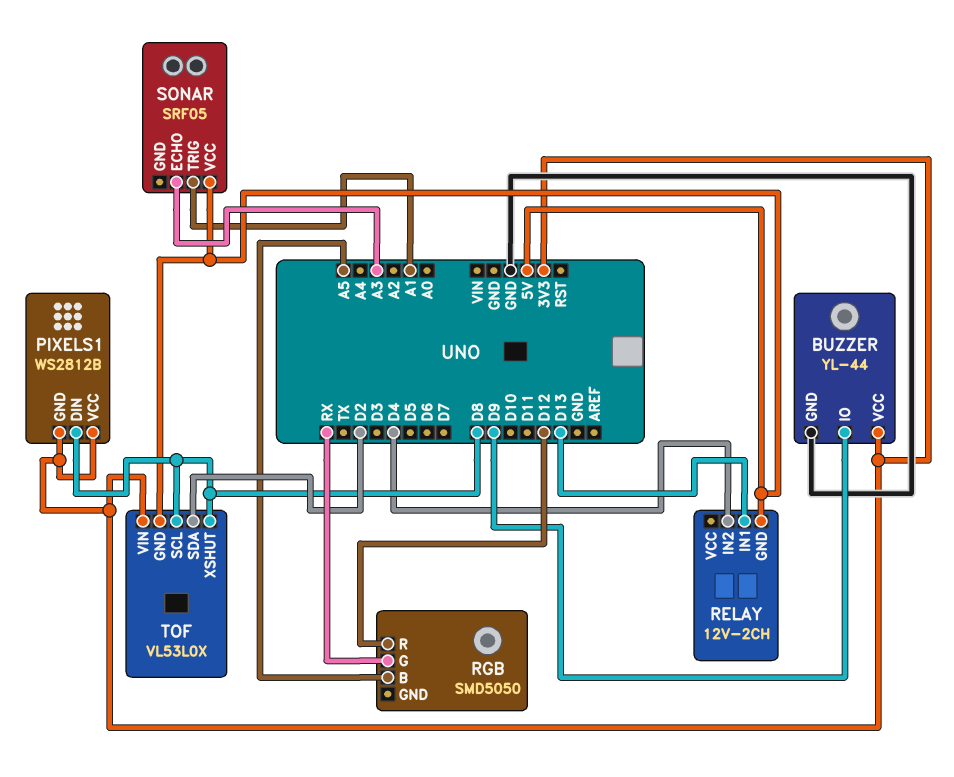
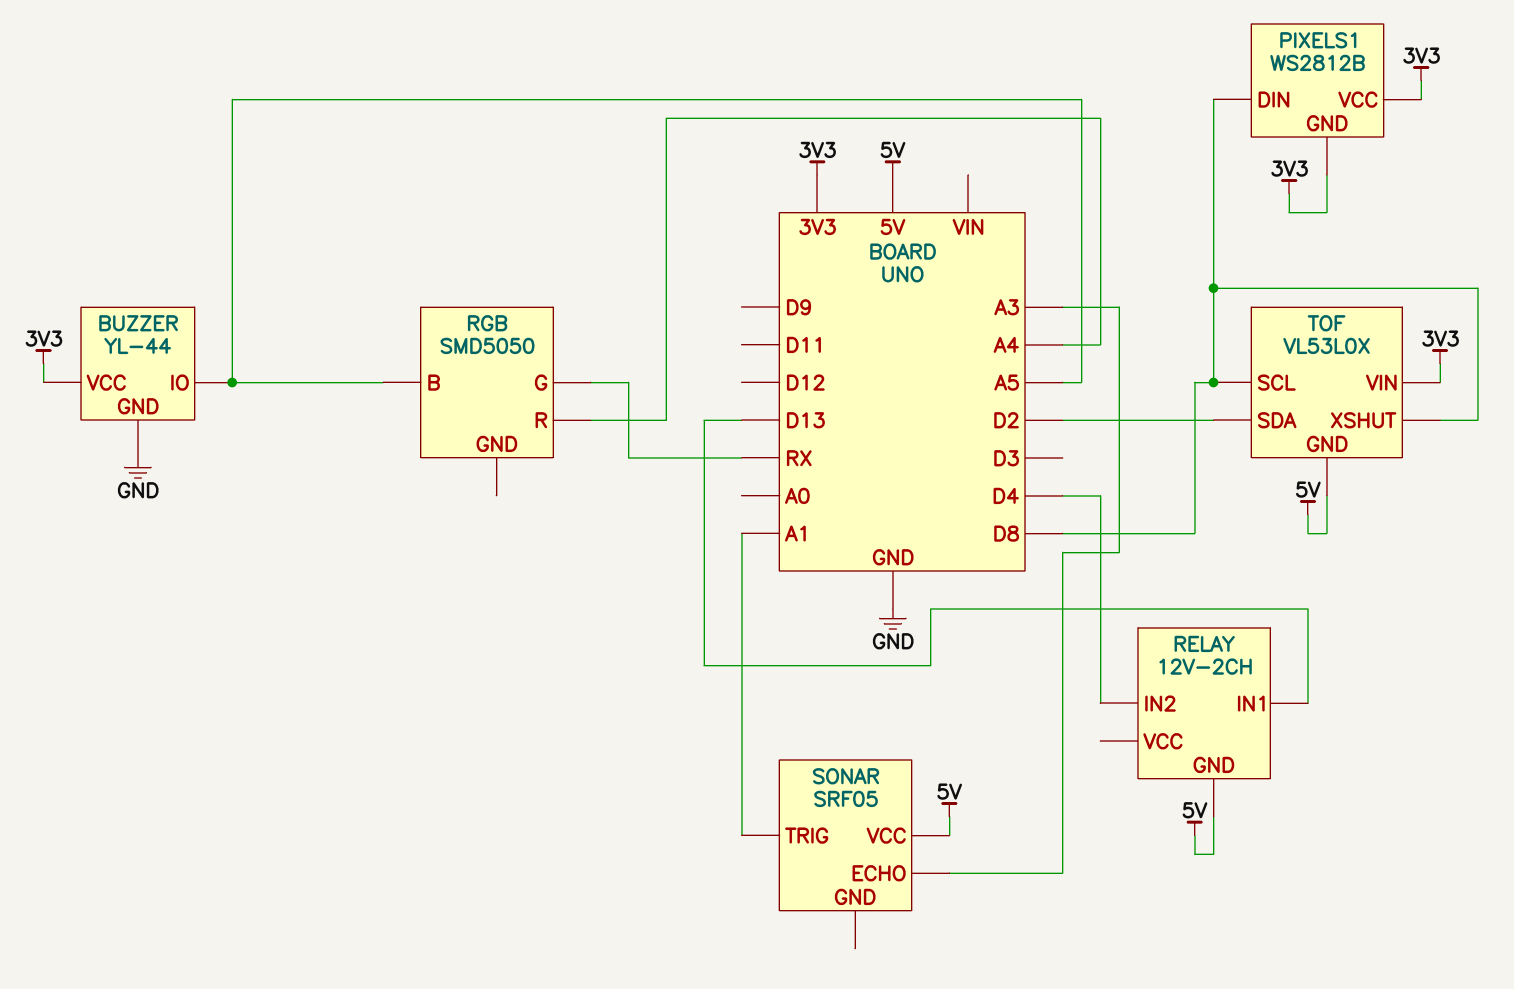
BUZZER pin IO: D9 -> A5
RGB pin R: D12 -> A4

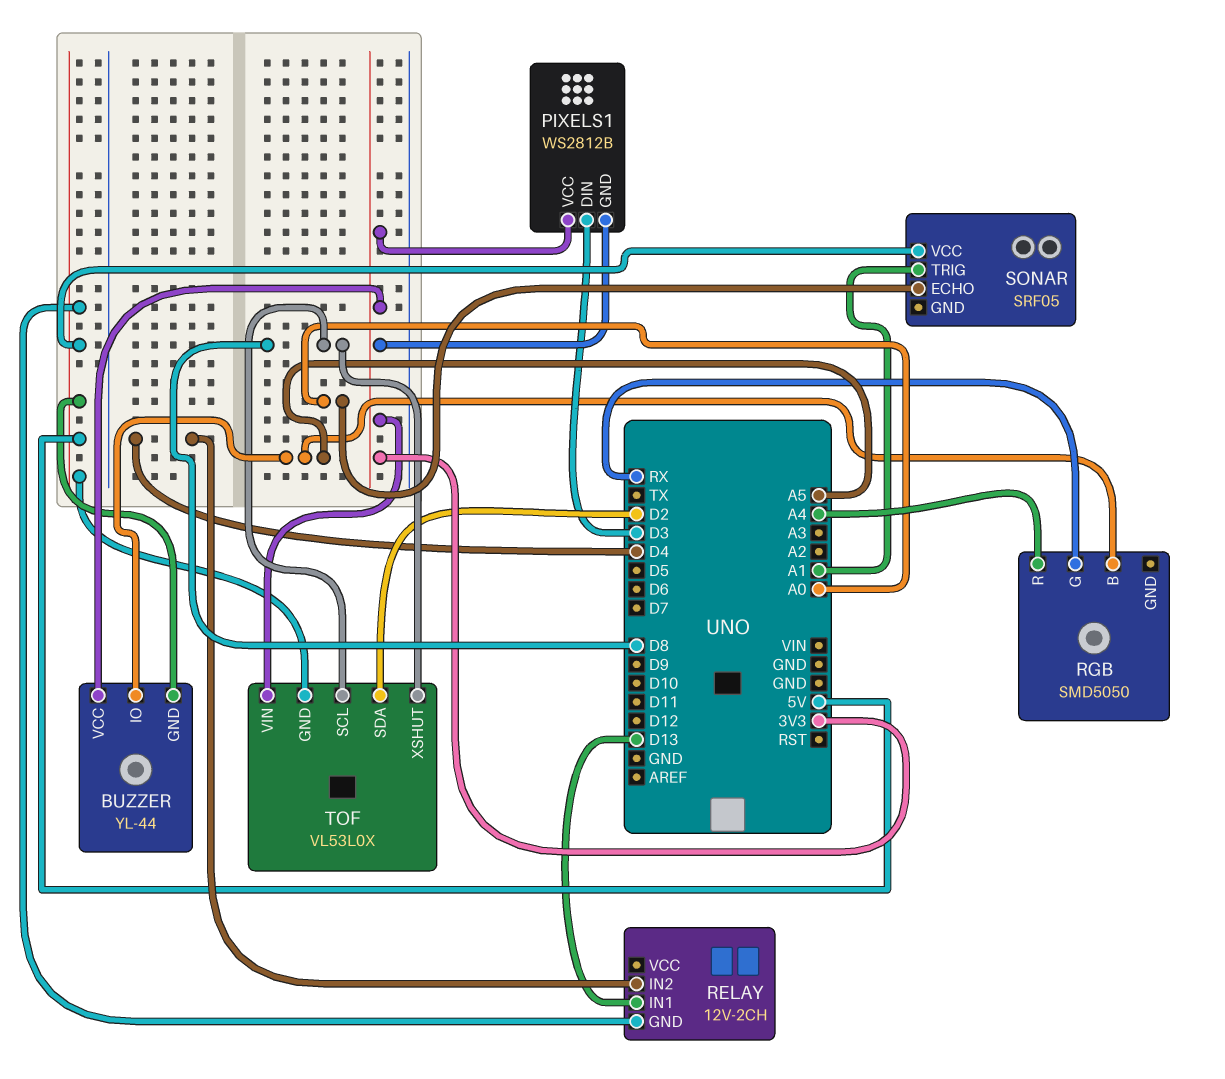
BUZZER pin GND: GND -> 5V
PIXELS1 pin DIN: D8 -> D3
SONAR pin ECHO: A3 -> A0

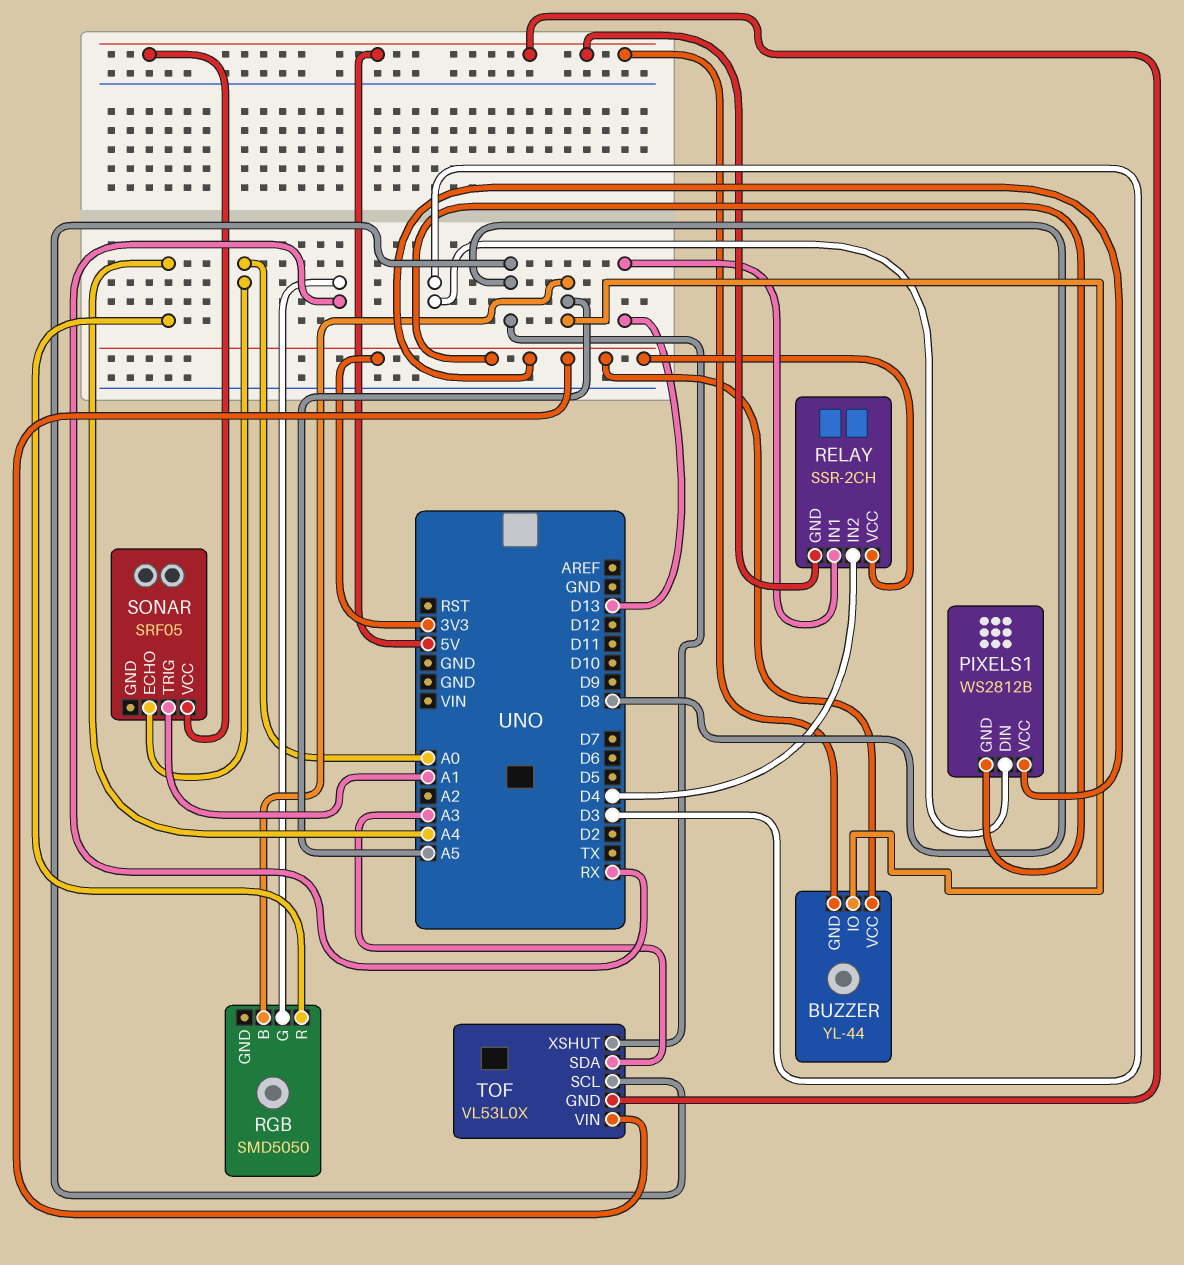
RELAY: 12V-2CH -> SSR-2CH
RELAY pin VCC: none -> 3V3
TOF pin SDA: D2 -> A3

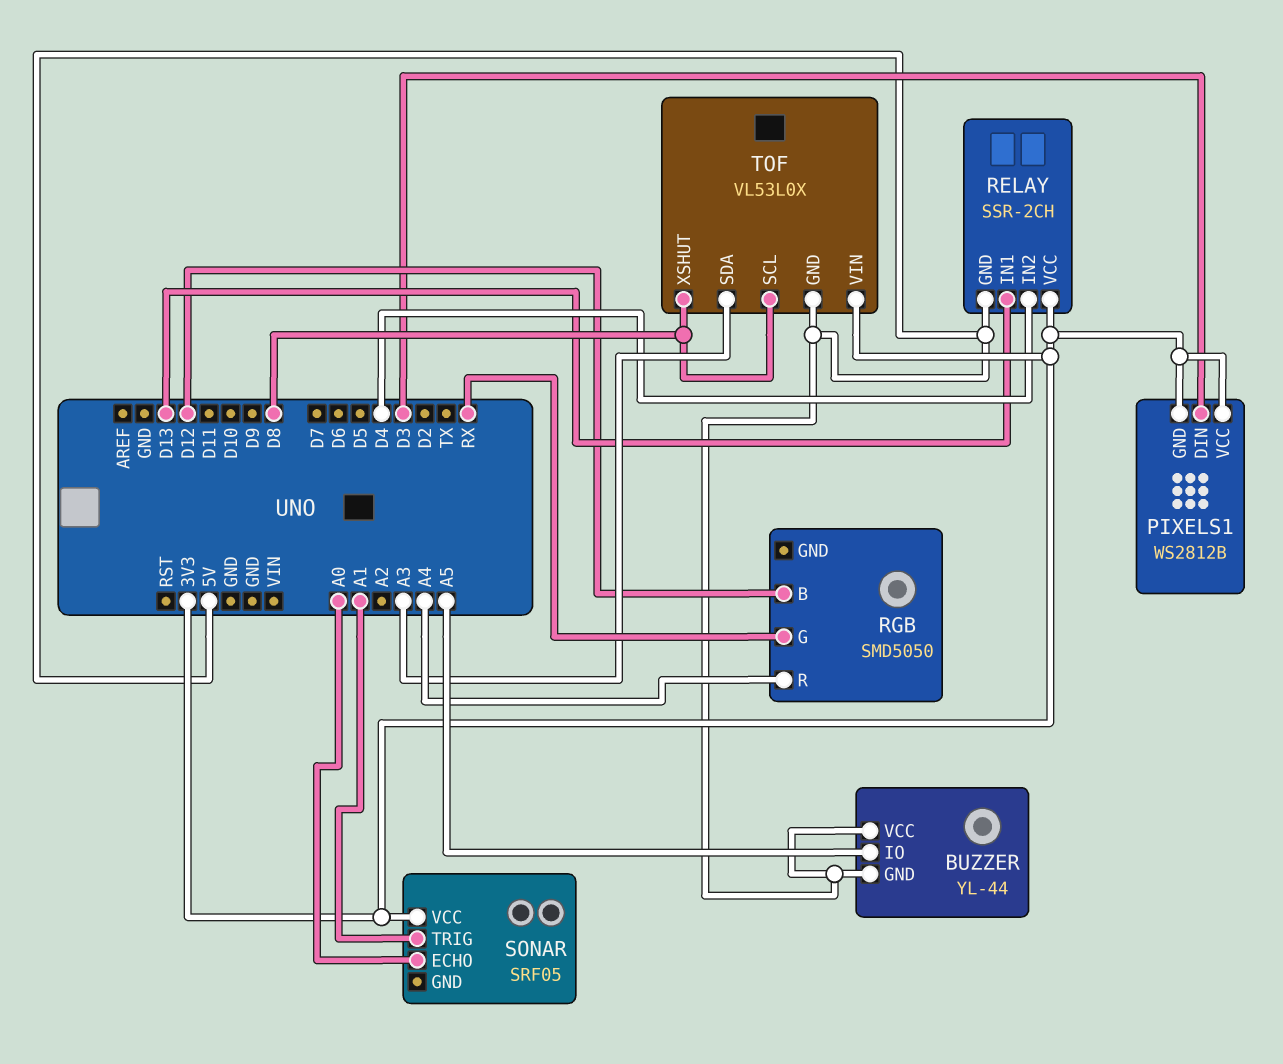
BUZZER pin VCC: 3V3 -> 5V
RGB pin B: A5 -> D12
SONAR pin VCC: 5V -> 3V3

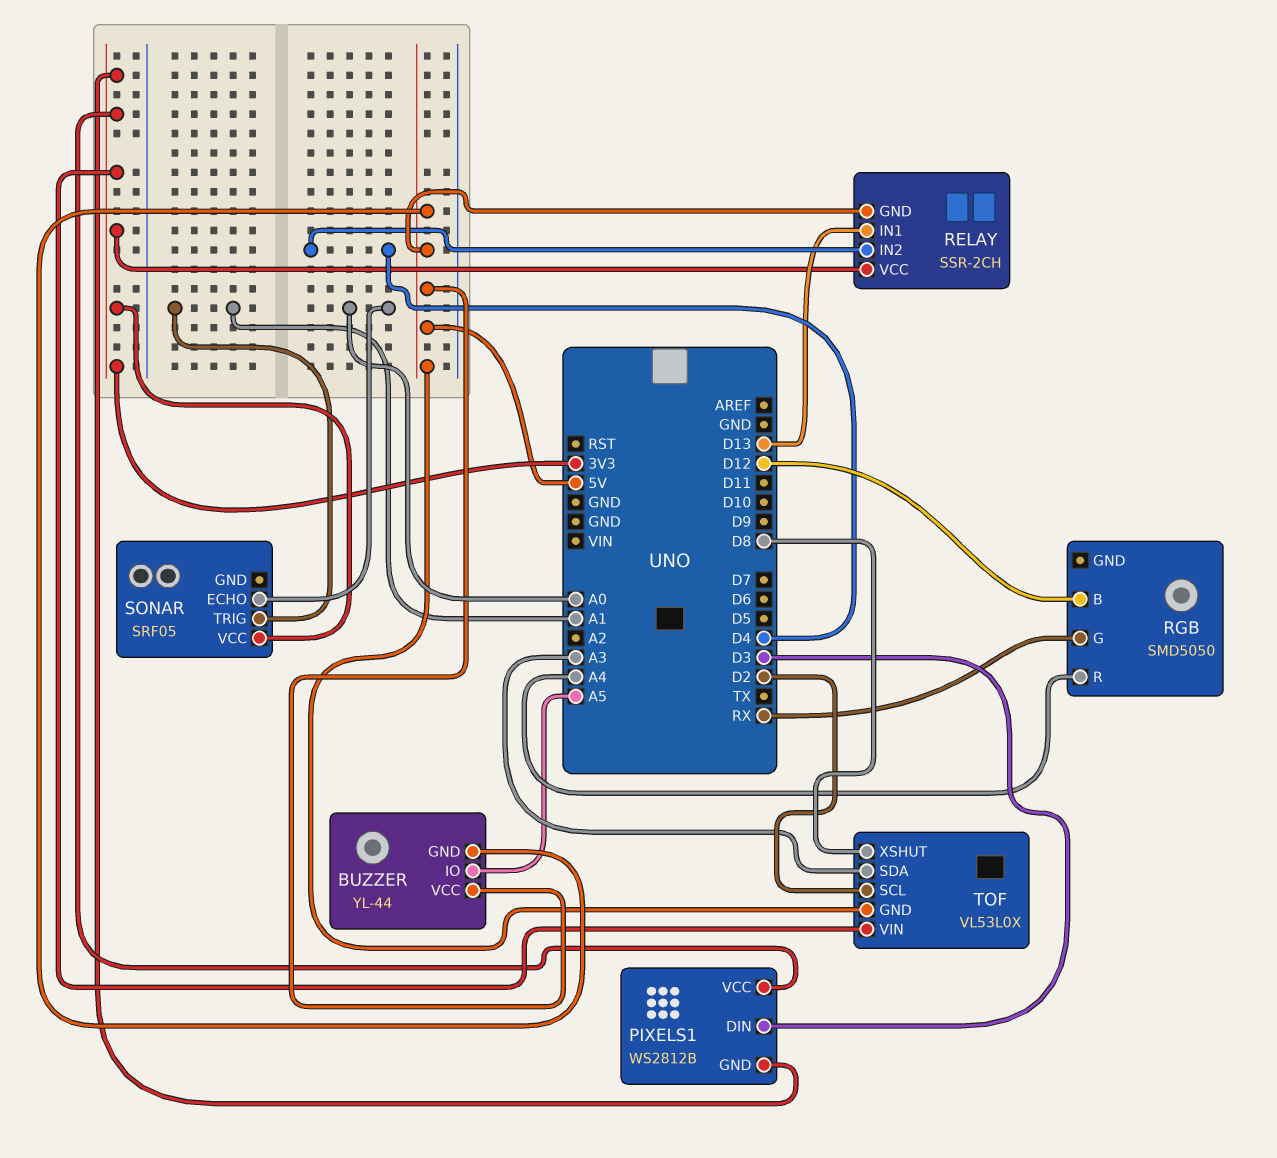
TOF pin SCL: D8 -> D2

